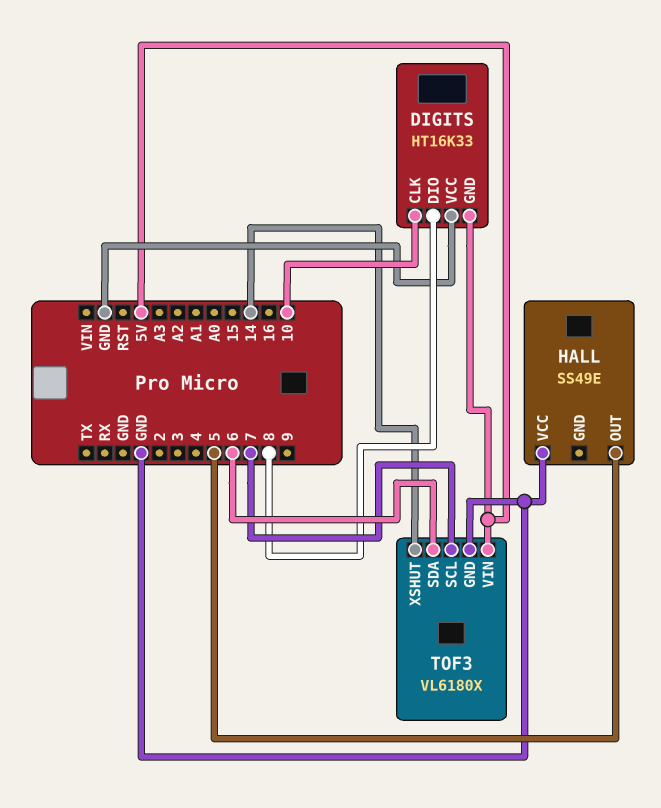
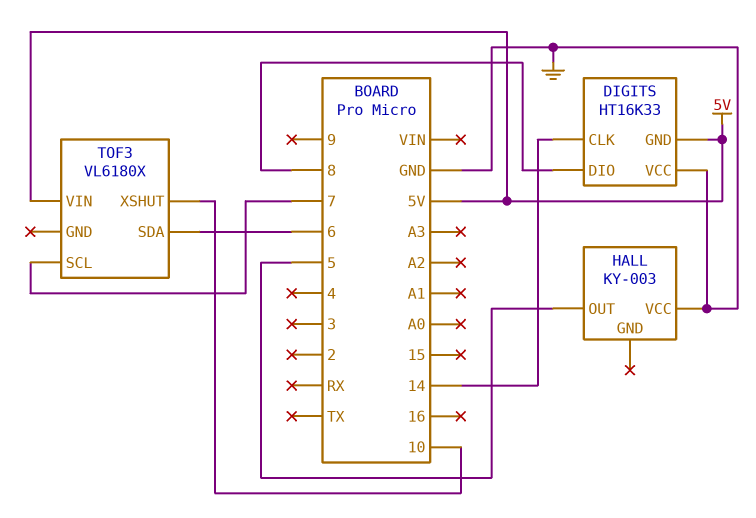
DIGITS pin CLK: 10 -> 14
HALL: SS49E -> KY-003
TOF3 pin GND: GND -> none
TOF3 pin XSHUT: 14 -> 10

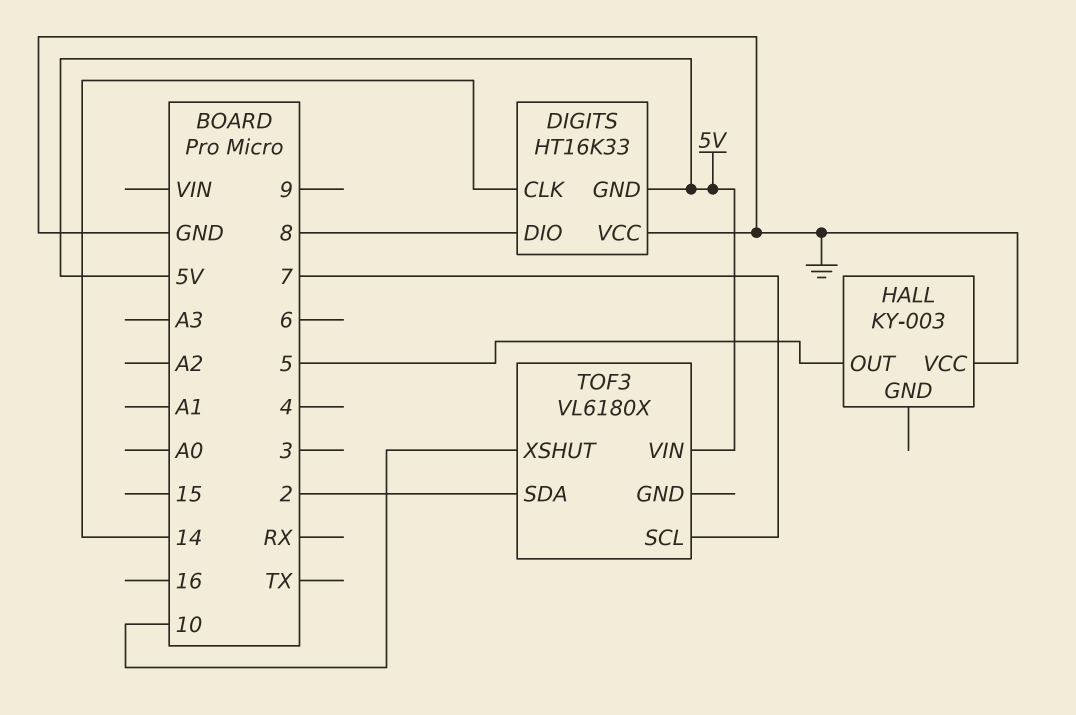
TOF3 pin SDA: 6 -> 2

